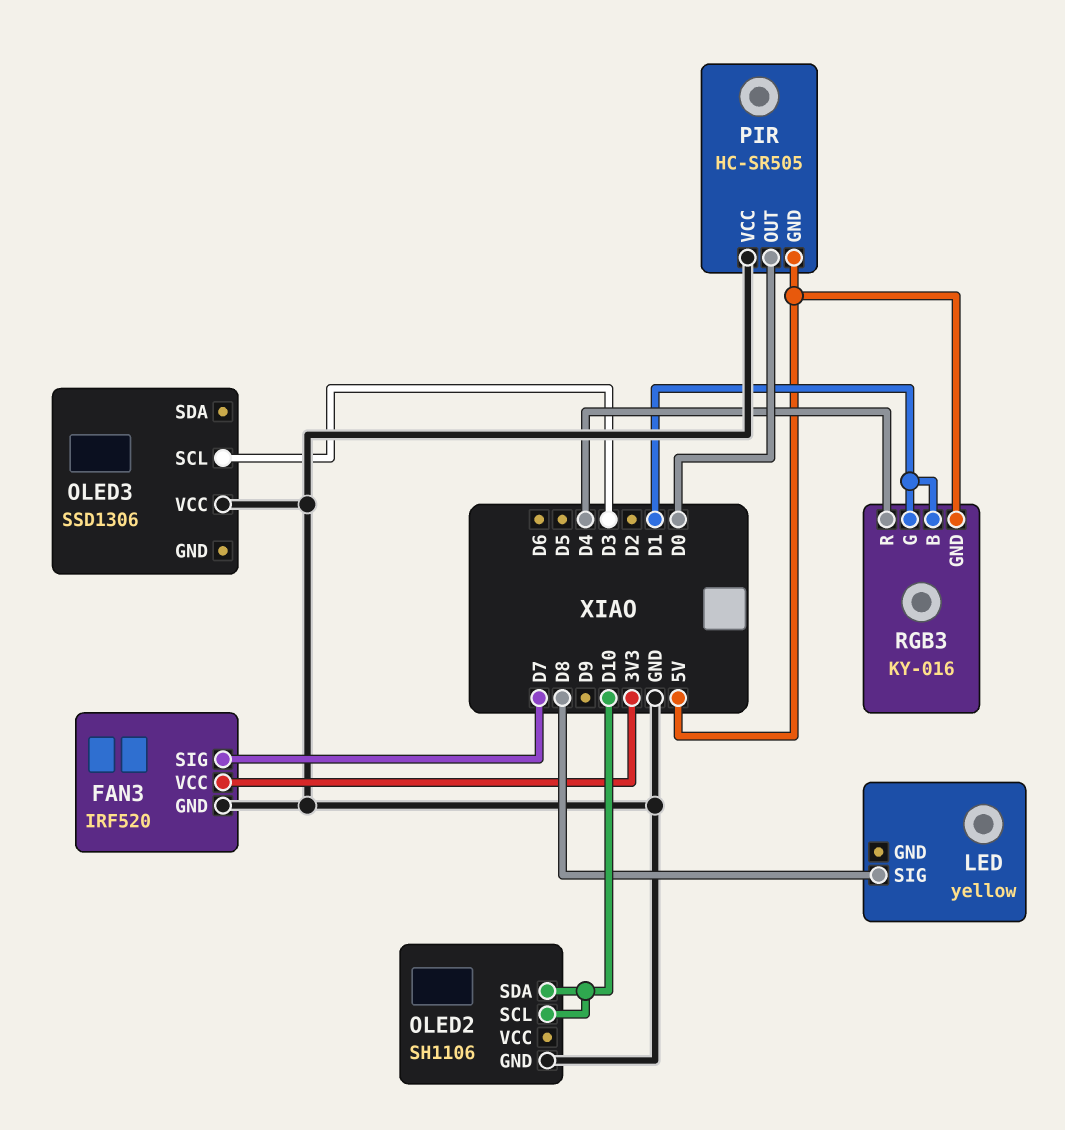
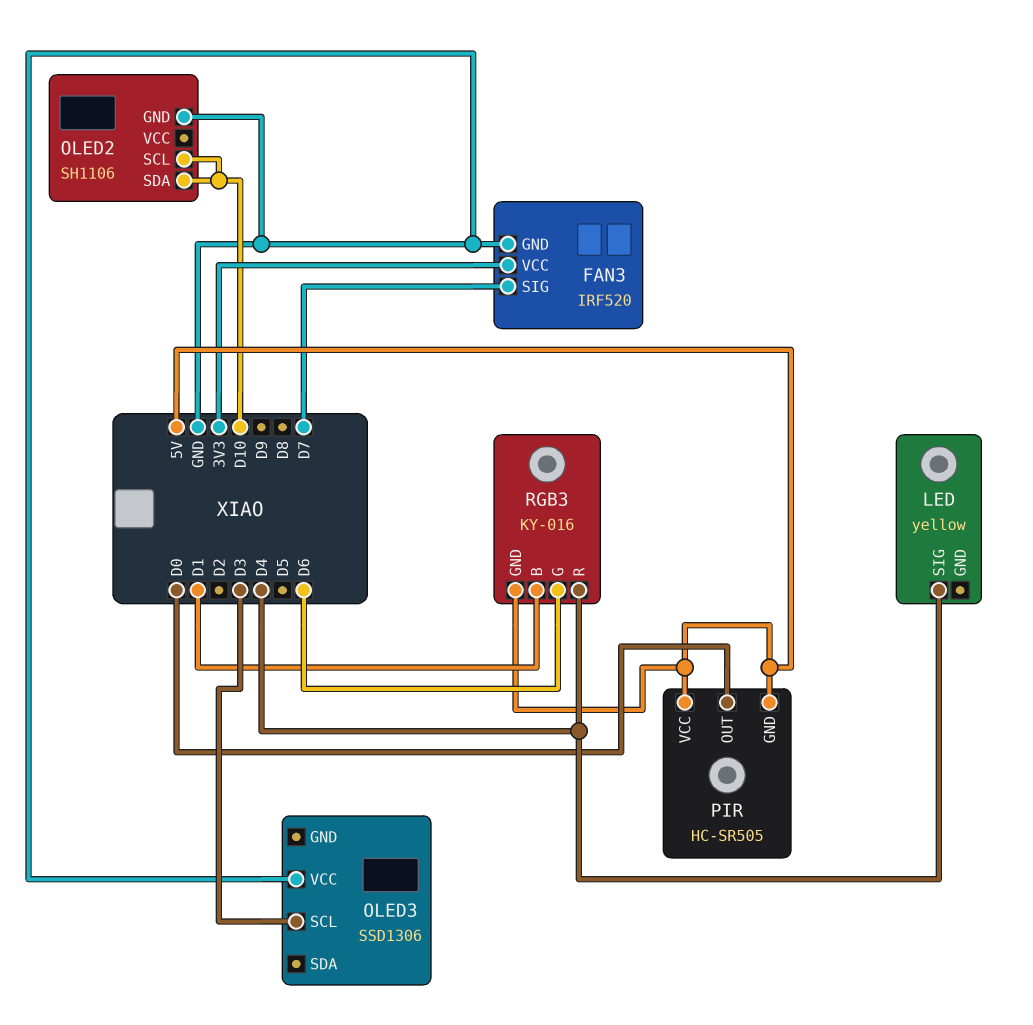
LED pin SIG: D8 -> D4
PIR pin VCC: GND -> 5V
RGB3 pin G: D1 -> D6

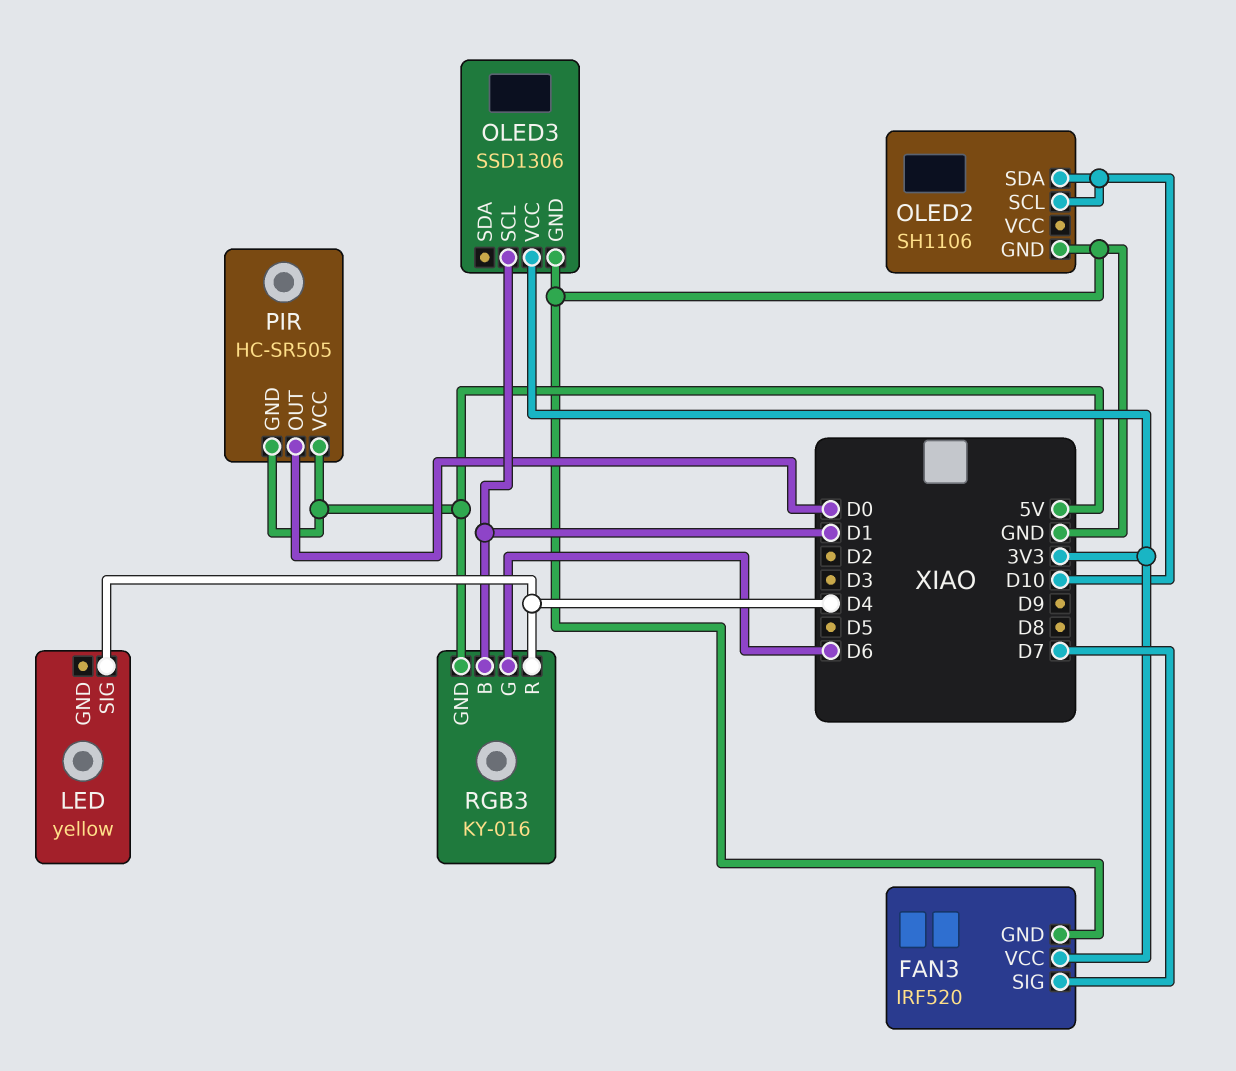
OLED3 pin GND: none -> GND
OLED3 pin SCL: D3 -> D1
OLED3 pin VCC: GND -> 3V3

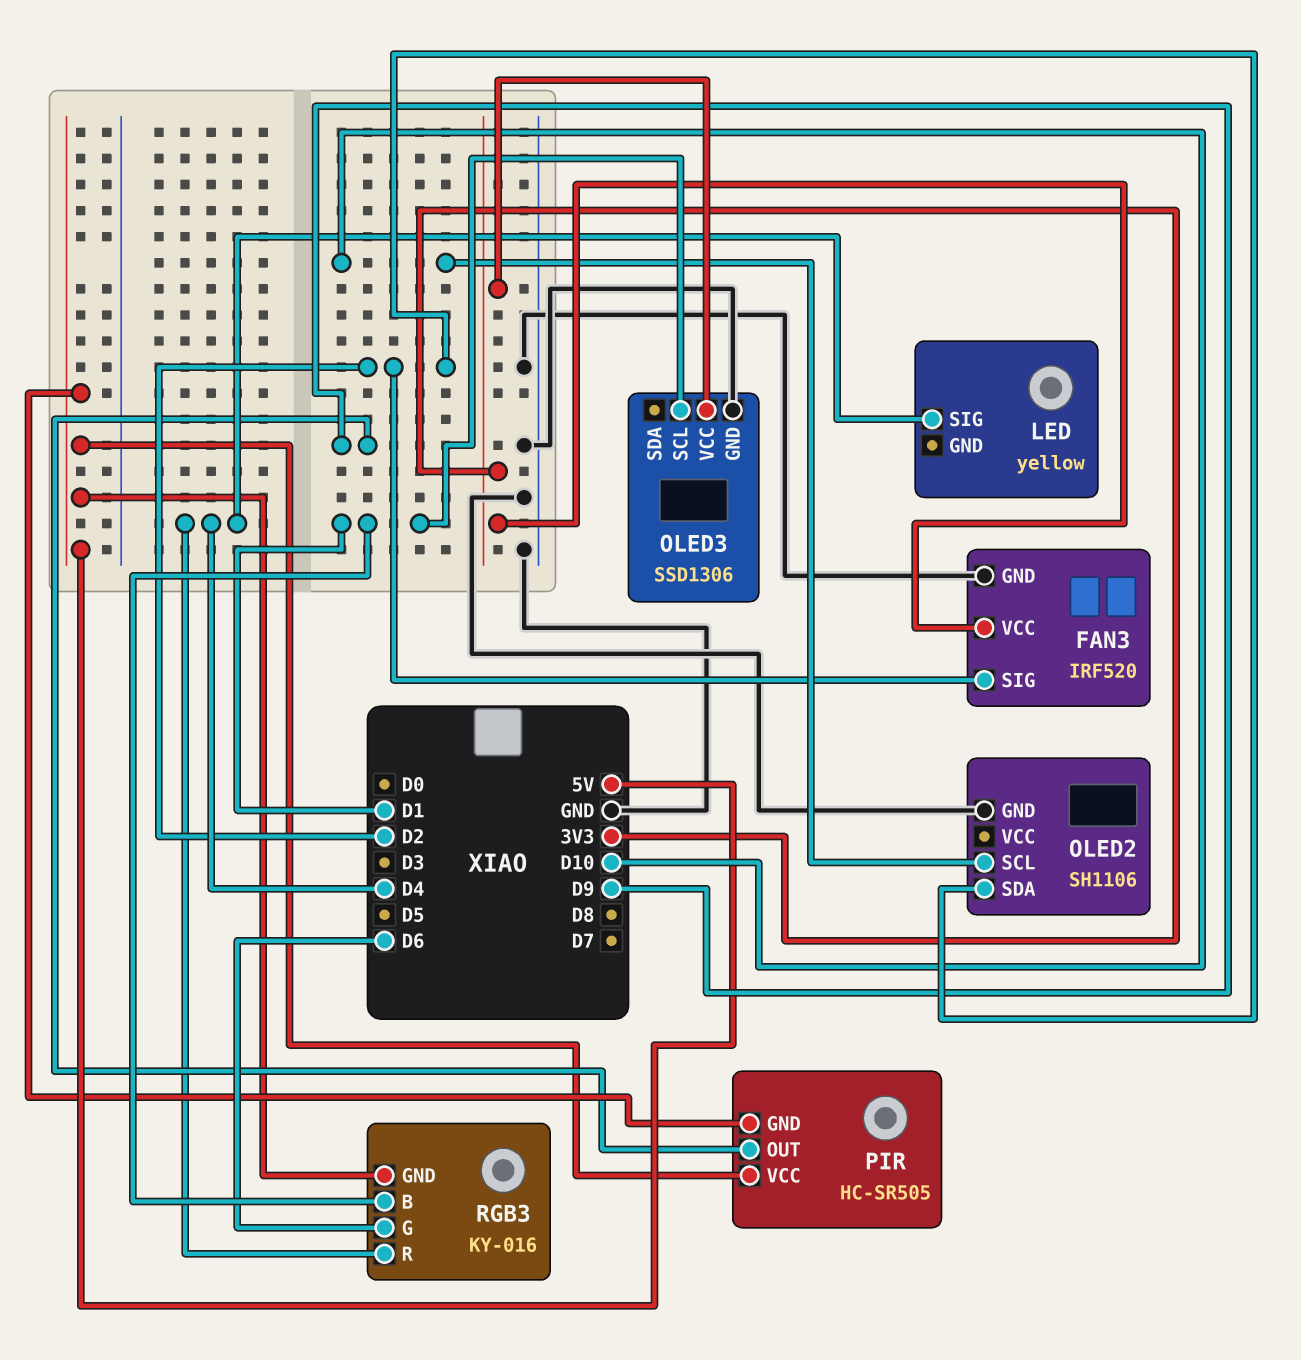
FAN3 pin SIG: D7 -> D2
OLED2 pin SDA: D10 -> D2
PIR pin OUT: D0 -> D9

